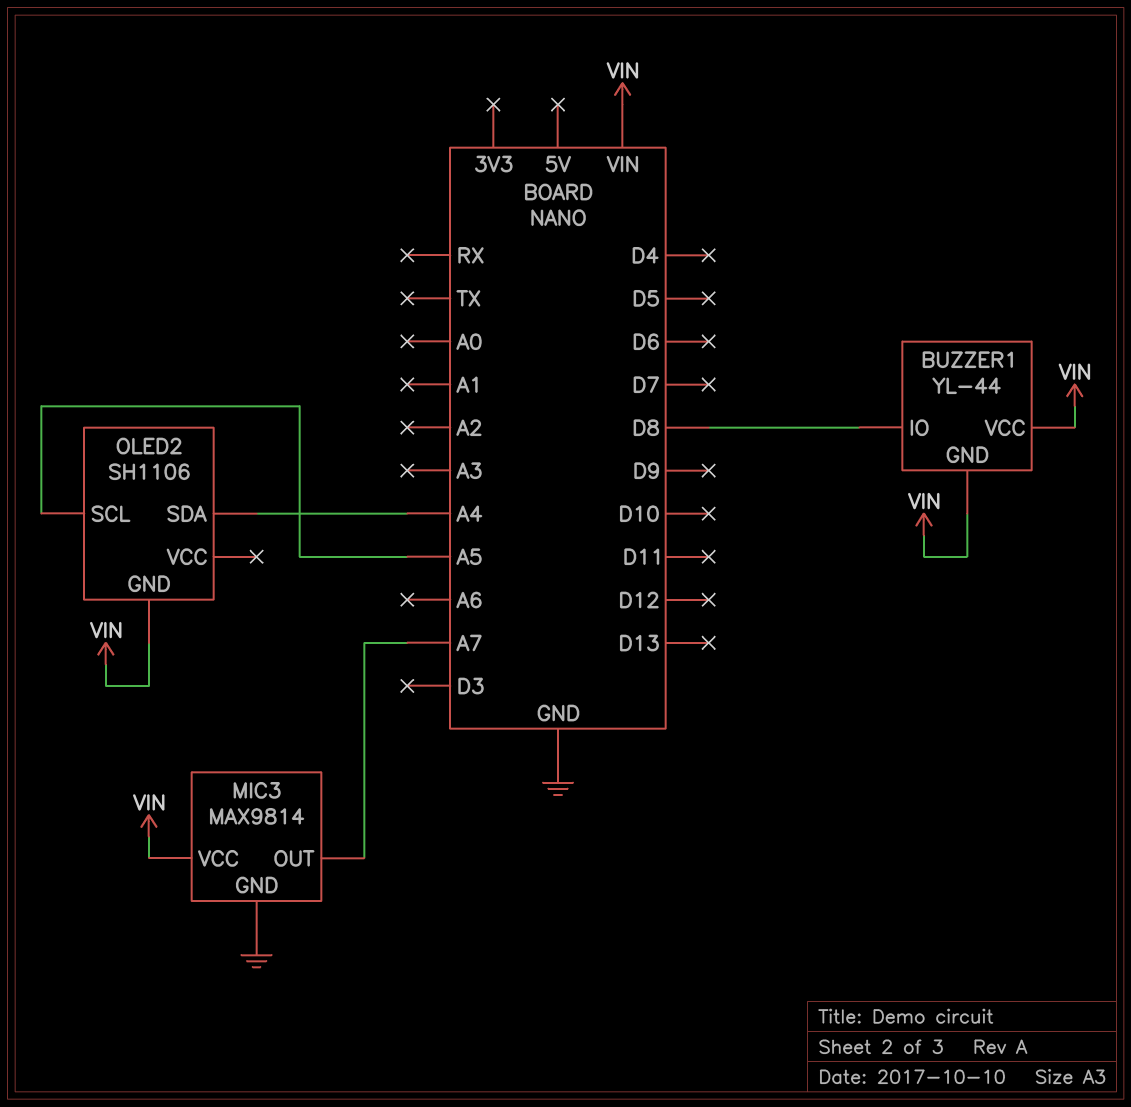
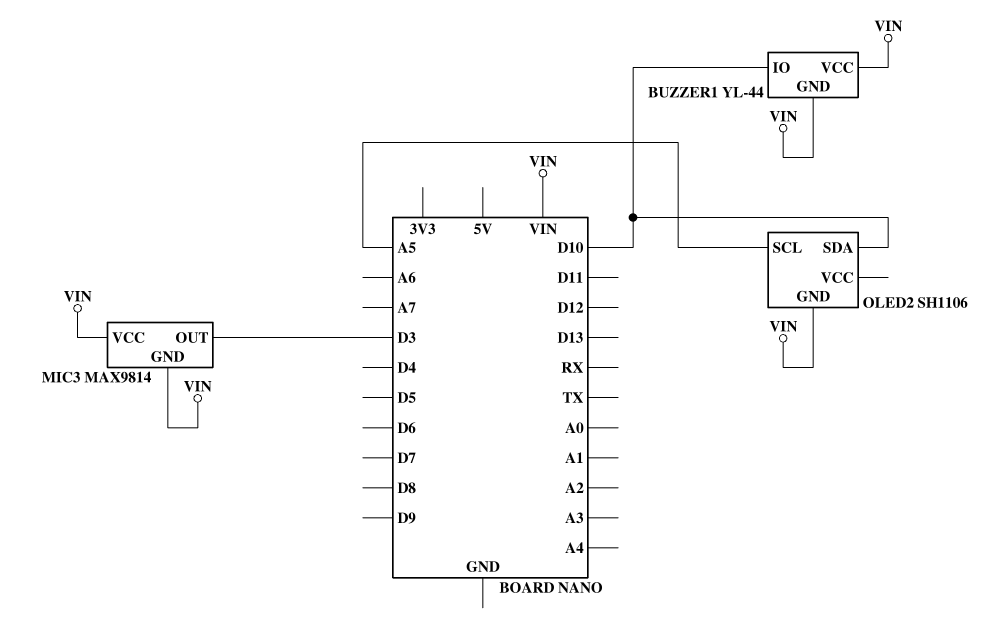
BUZZER1 pin IO: D8 -> D10
MIC3 pin GND: GND -> VIN
MIC3 pin OUT: A7 -> D3
OLED2 pin SDA: A4 -> D10

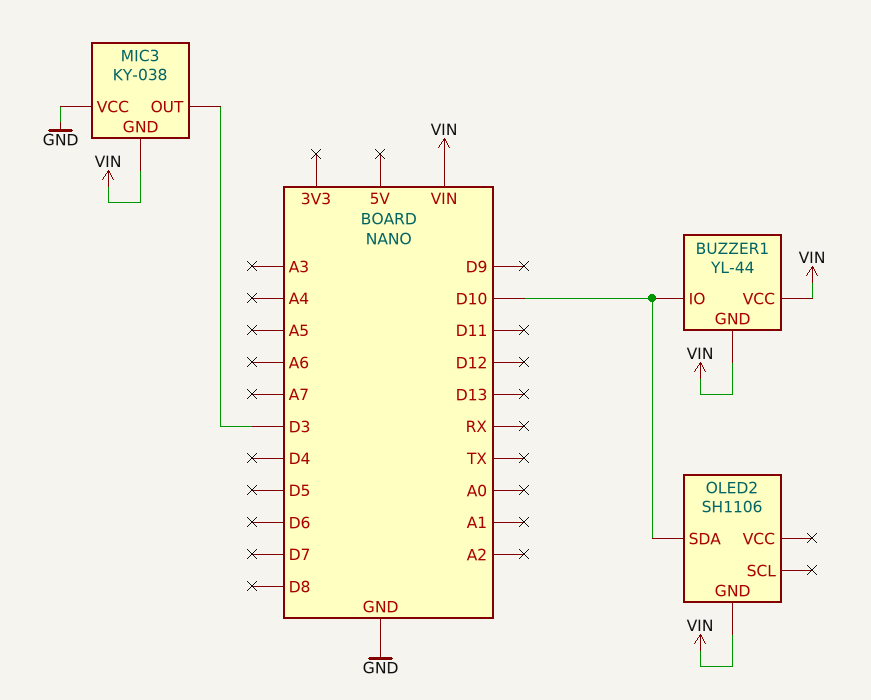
MIC3: MAX9814 -> KY-038
MIC3 pin VCC: VIN -> GND
OLED2 pin SCL: A5 -> none

